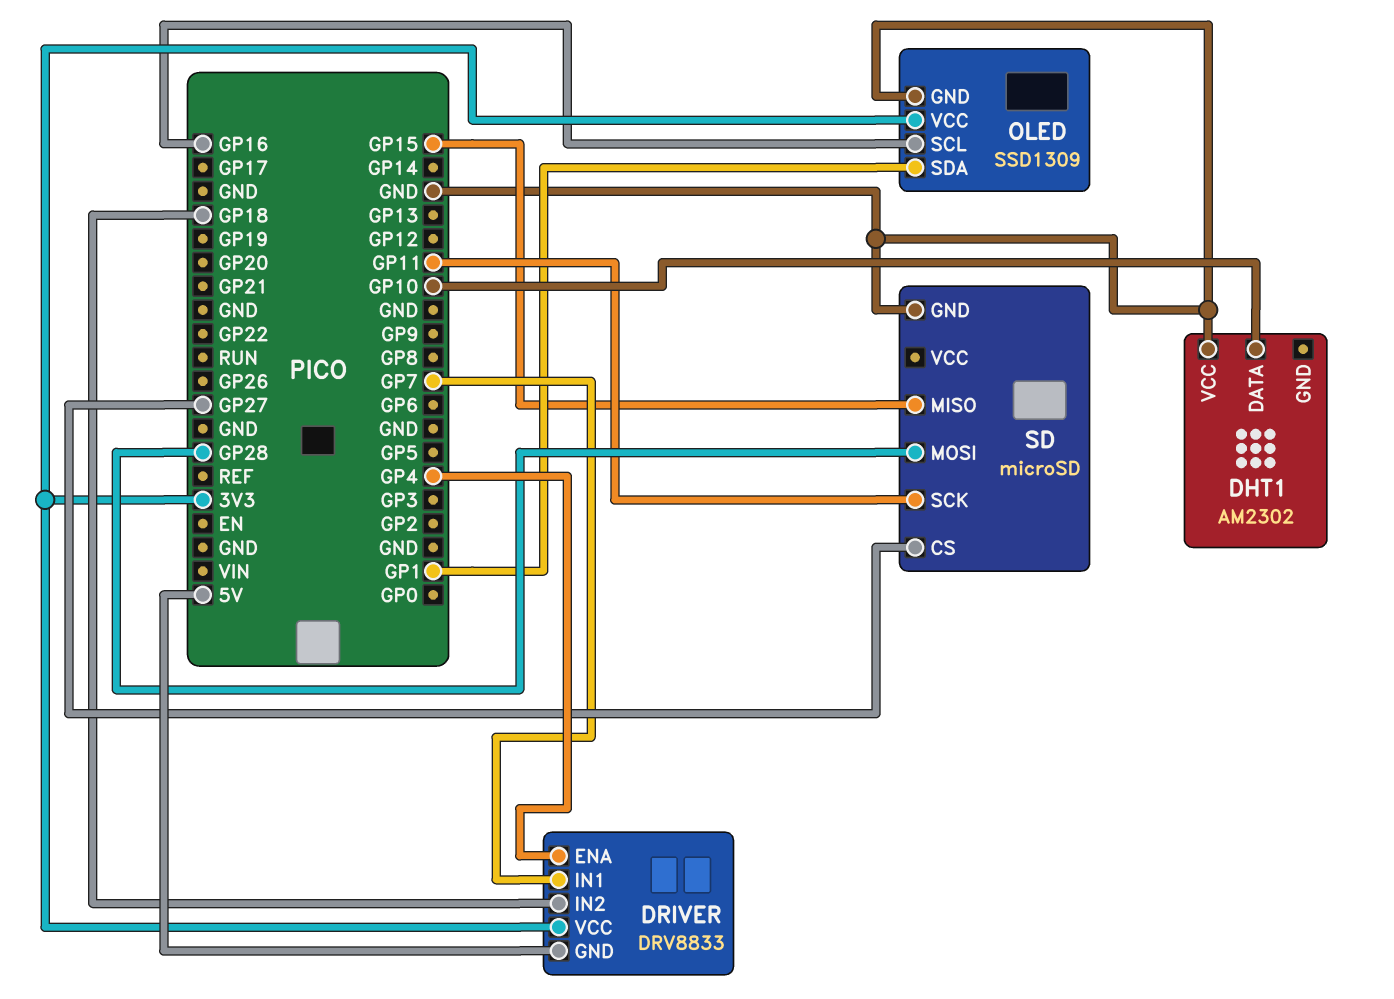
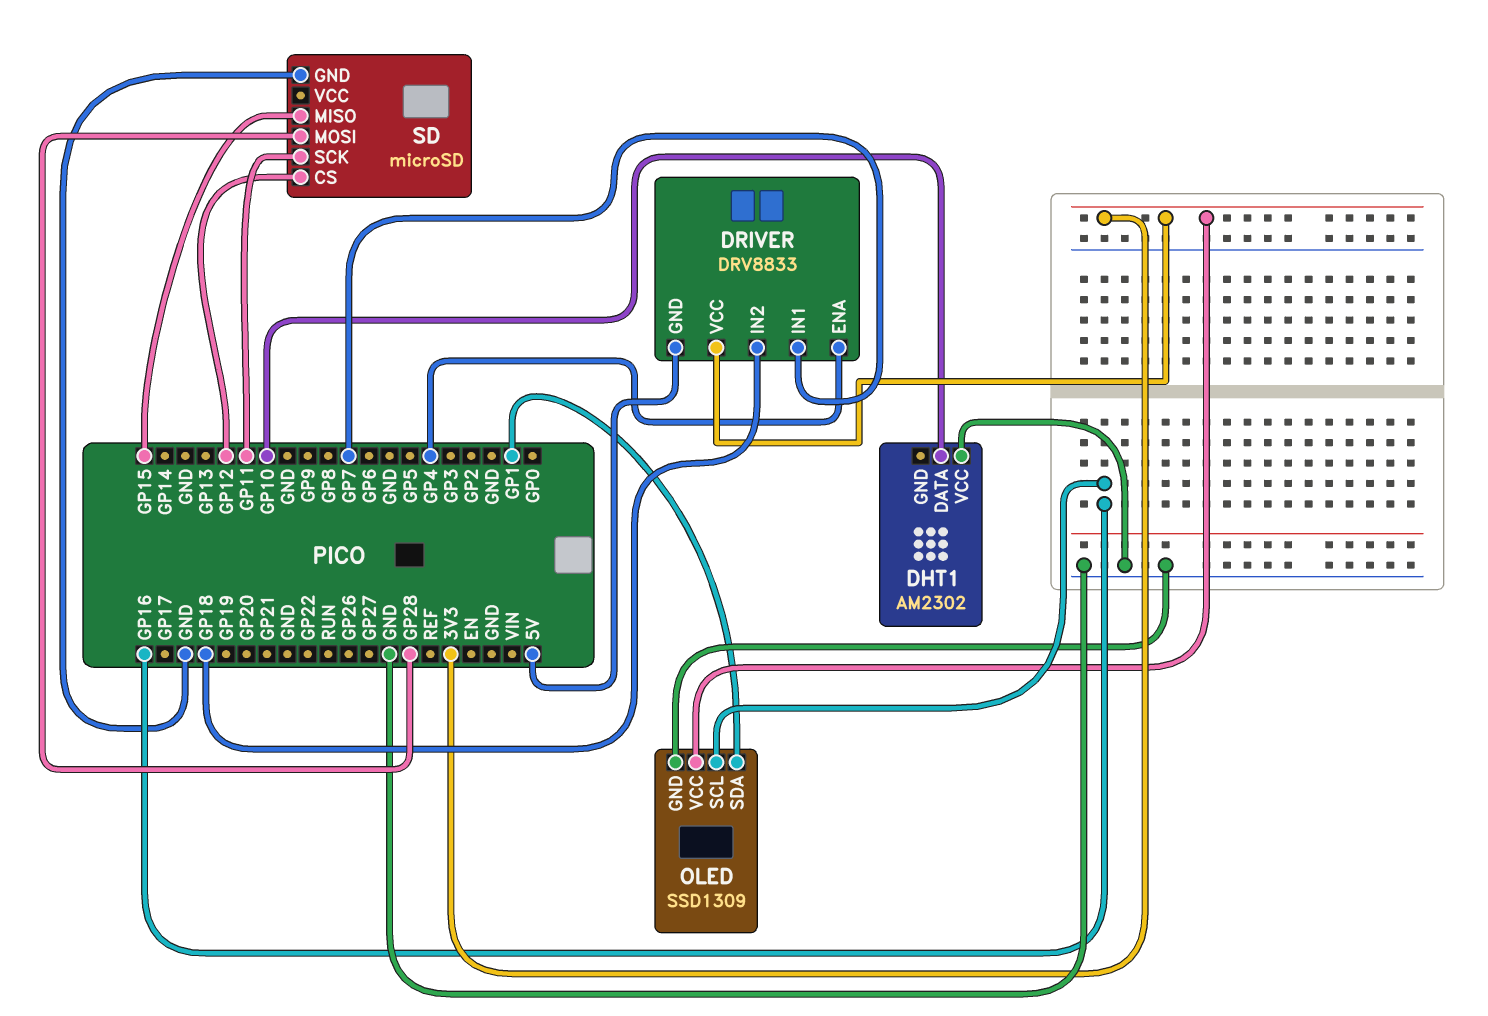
SD pin CS: GP27 -> GP12

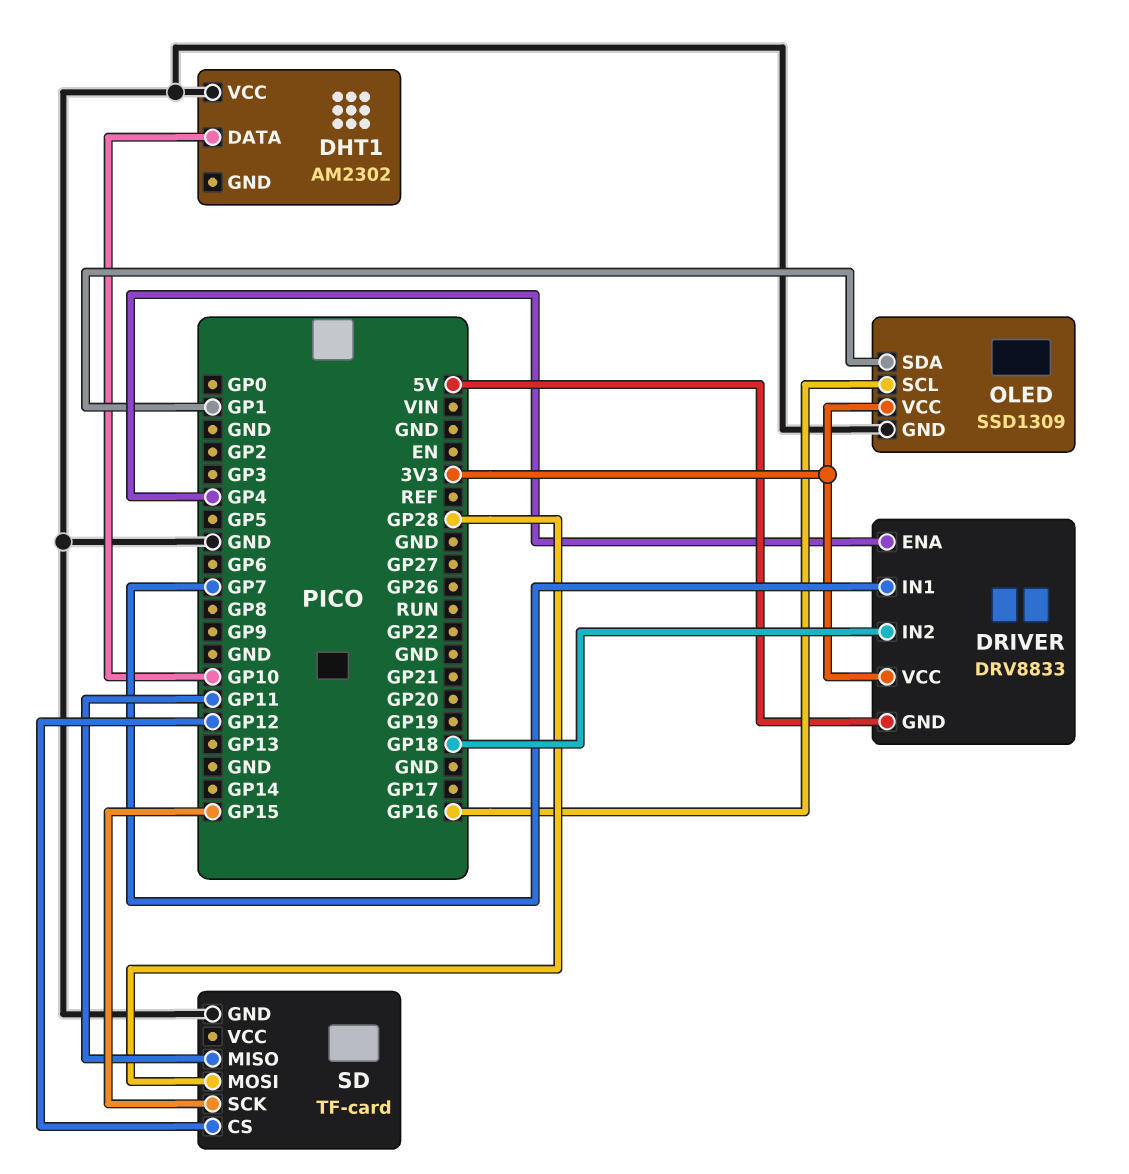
SD: microSD -> TF-card
SD pin MISO: GP15 -> GP11
SD pin SCK: GP11 -> GP15

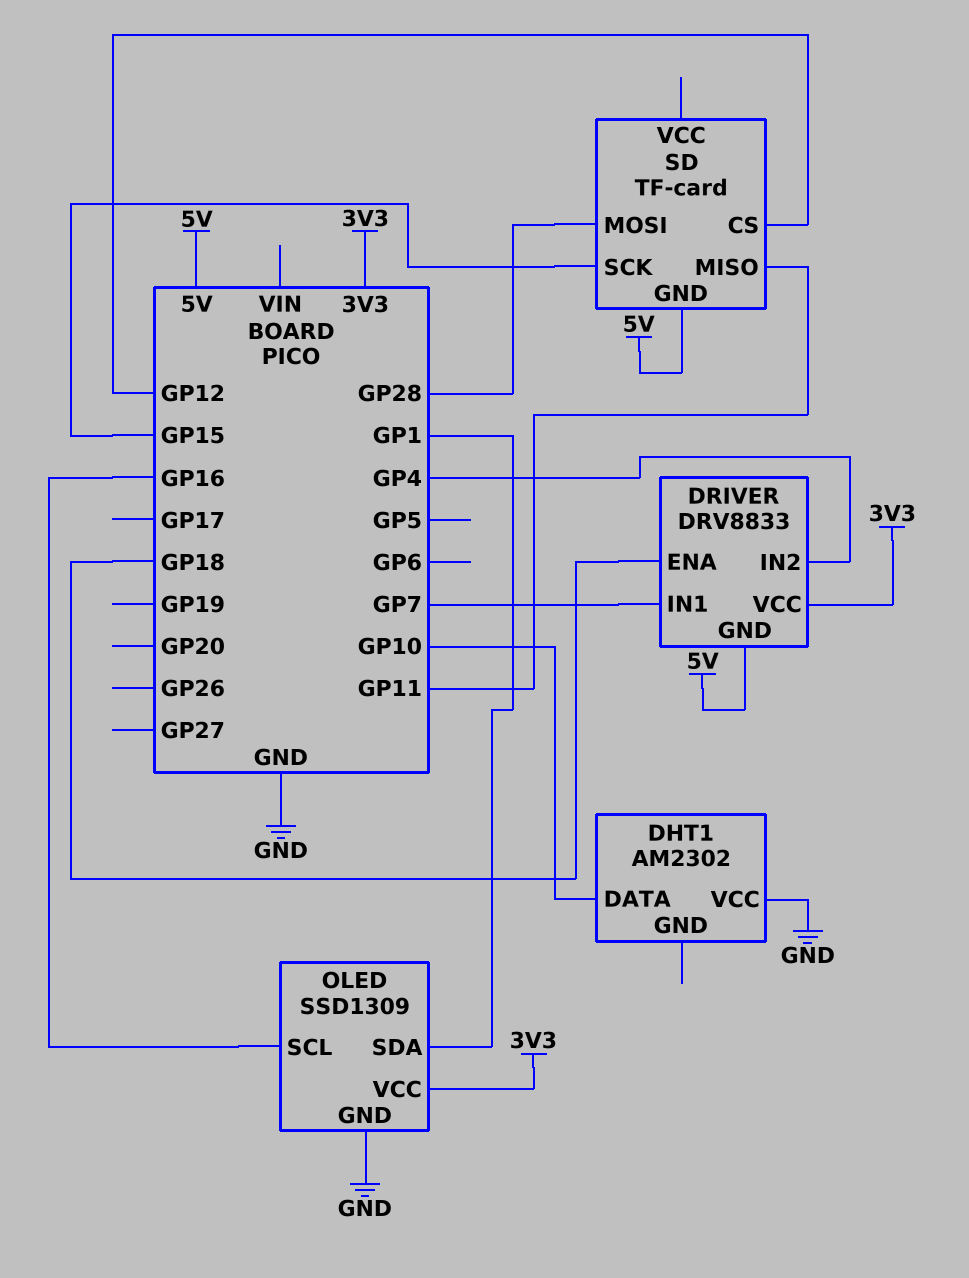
DRIVER pin ENA: GP4 -> GP18
DRIVER pin IN2: GP18 -> GP4
SD pin GND: GND -> 5V

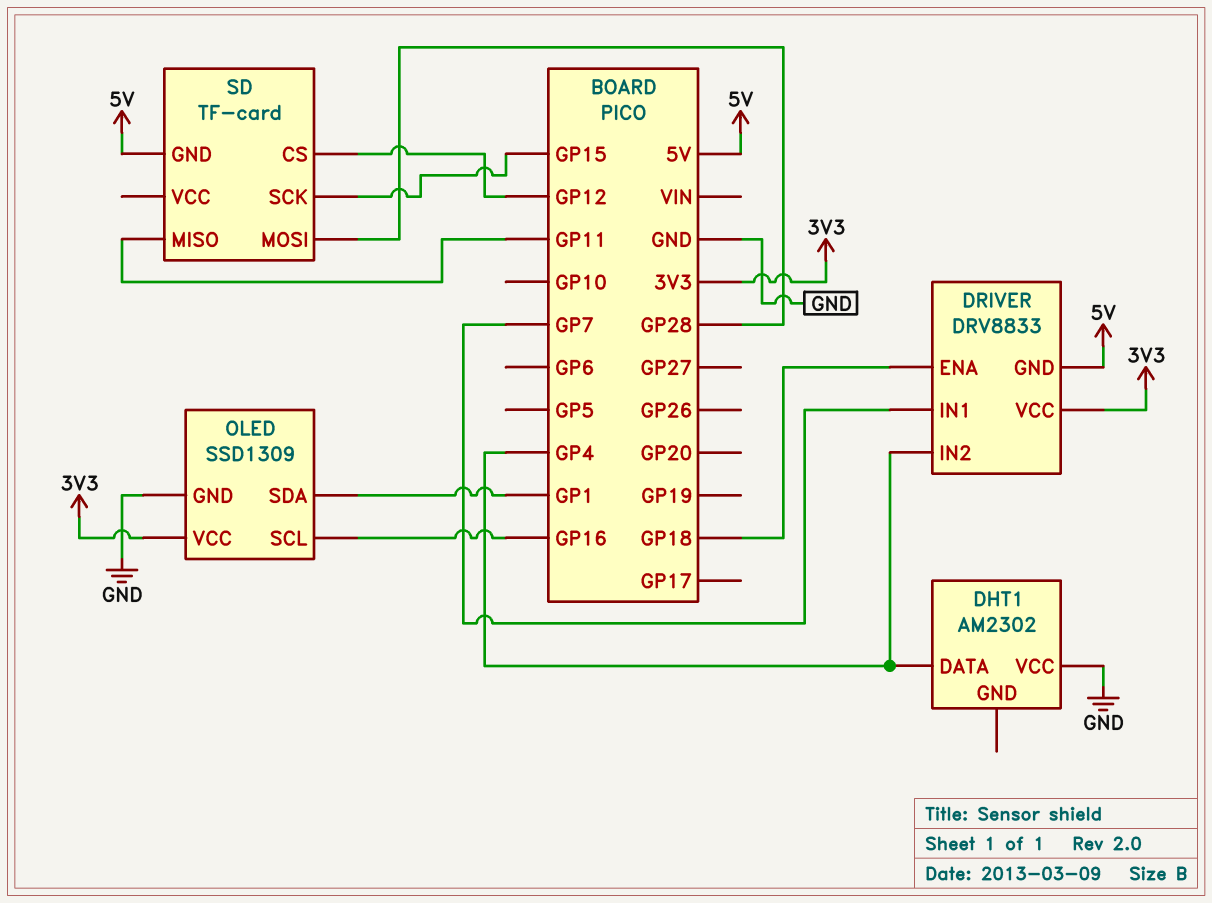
DHT1 pin DATA: GP10 -> GP4

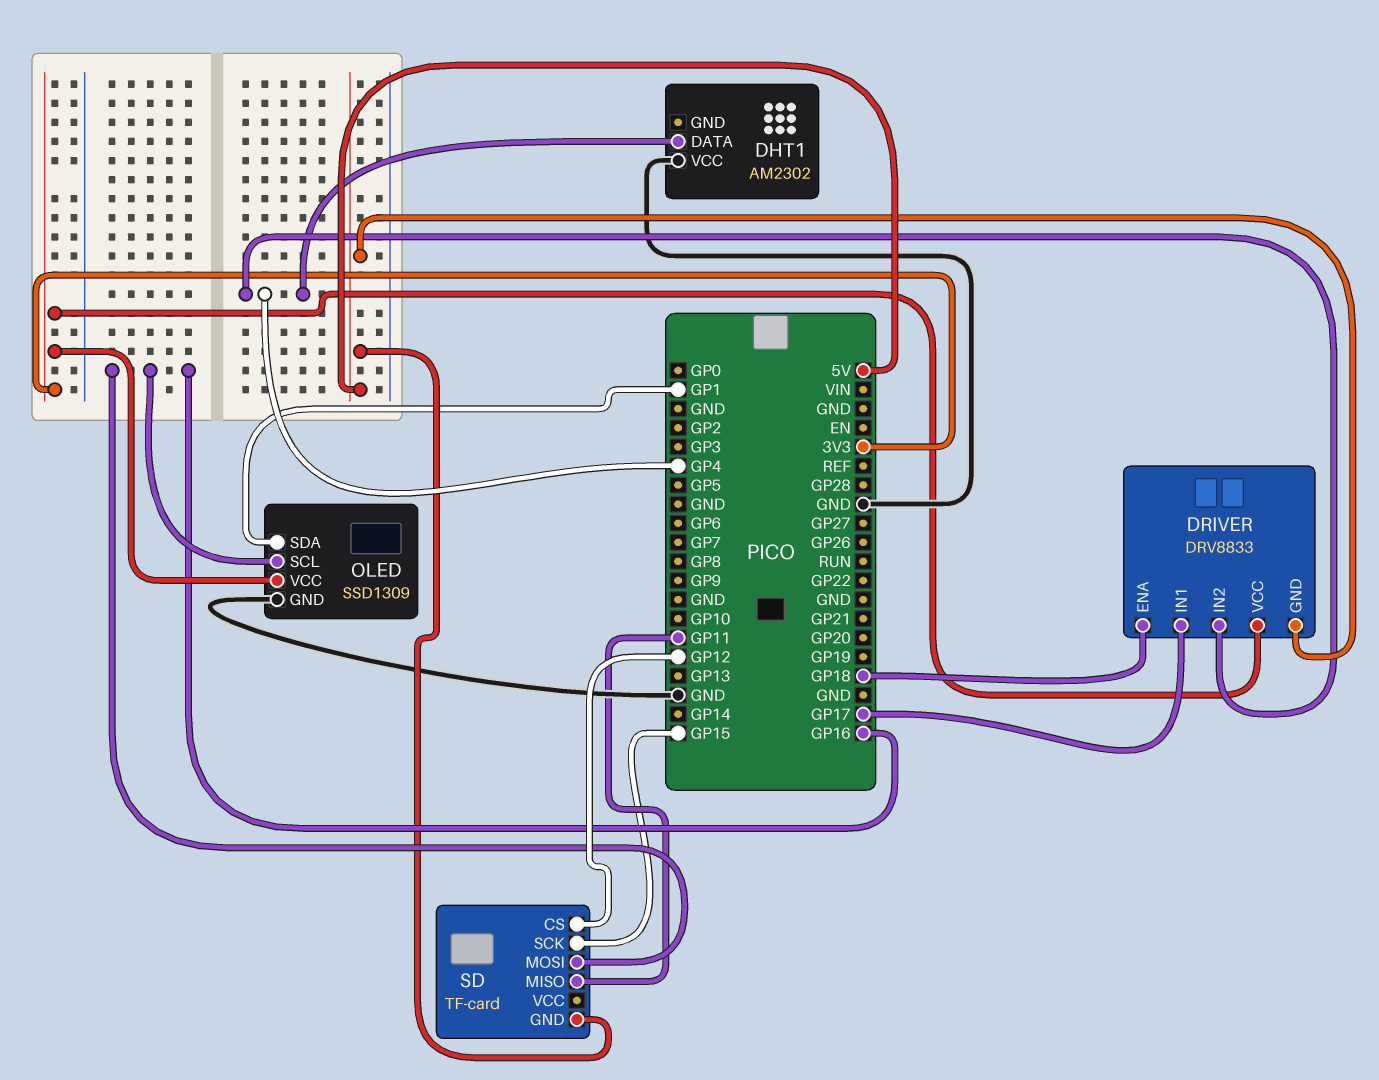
DRIVER pin IN1: GP7 -> GP17
SD pin MOSI: GP28 -> GP16

